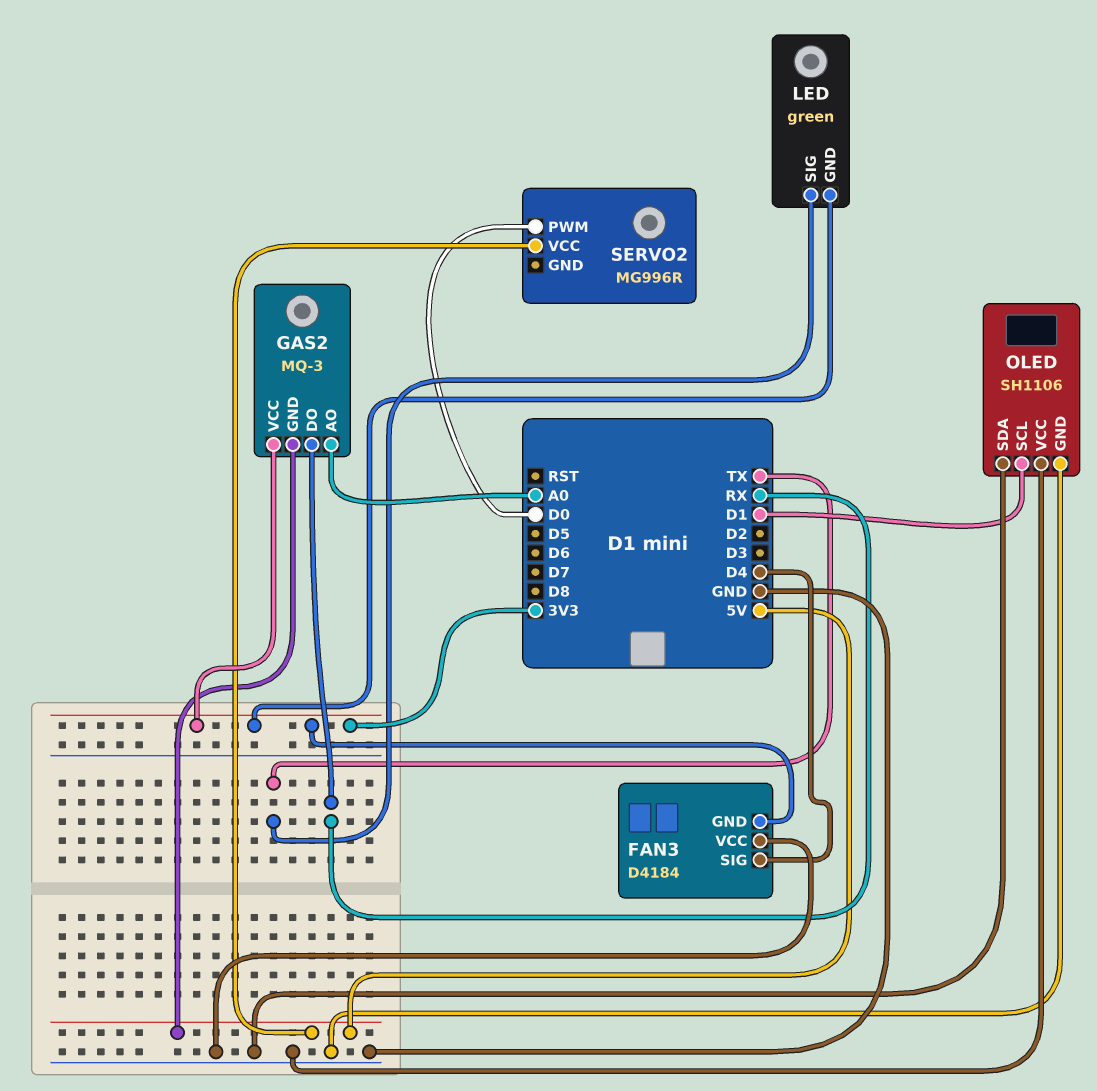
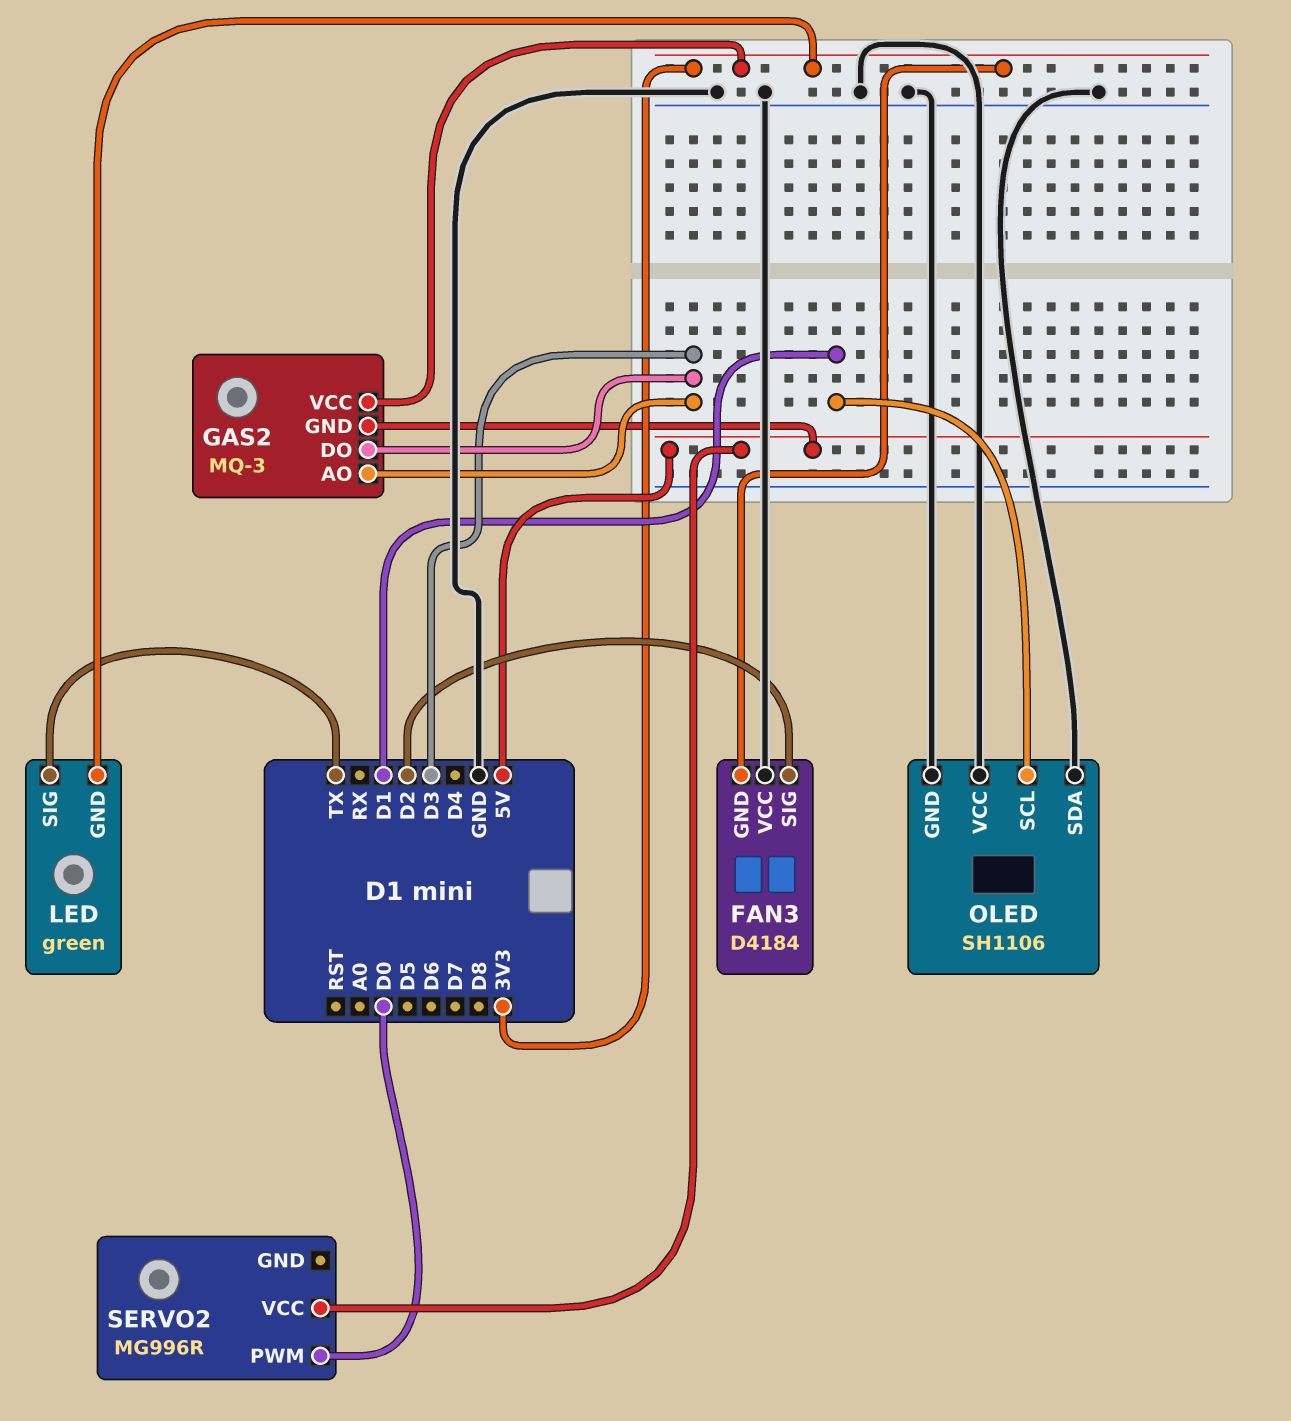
FAN3 pin SIG: D4 -> D2
GAS2 pin AO: A0 -> D3
GAS2 pin DO: RX -> D3

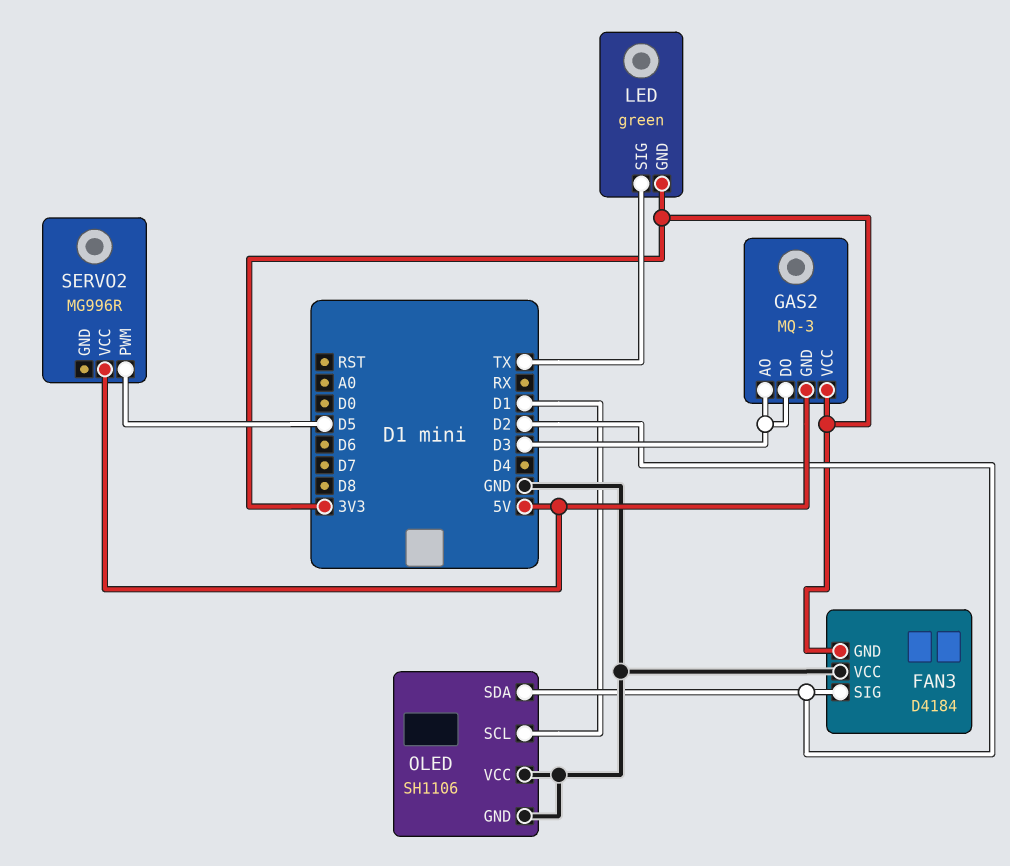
OLED pin SDA: GND -> D2
SERVO2 pin PWM: D0 -> D5

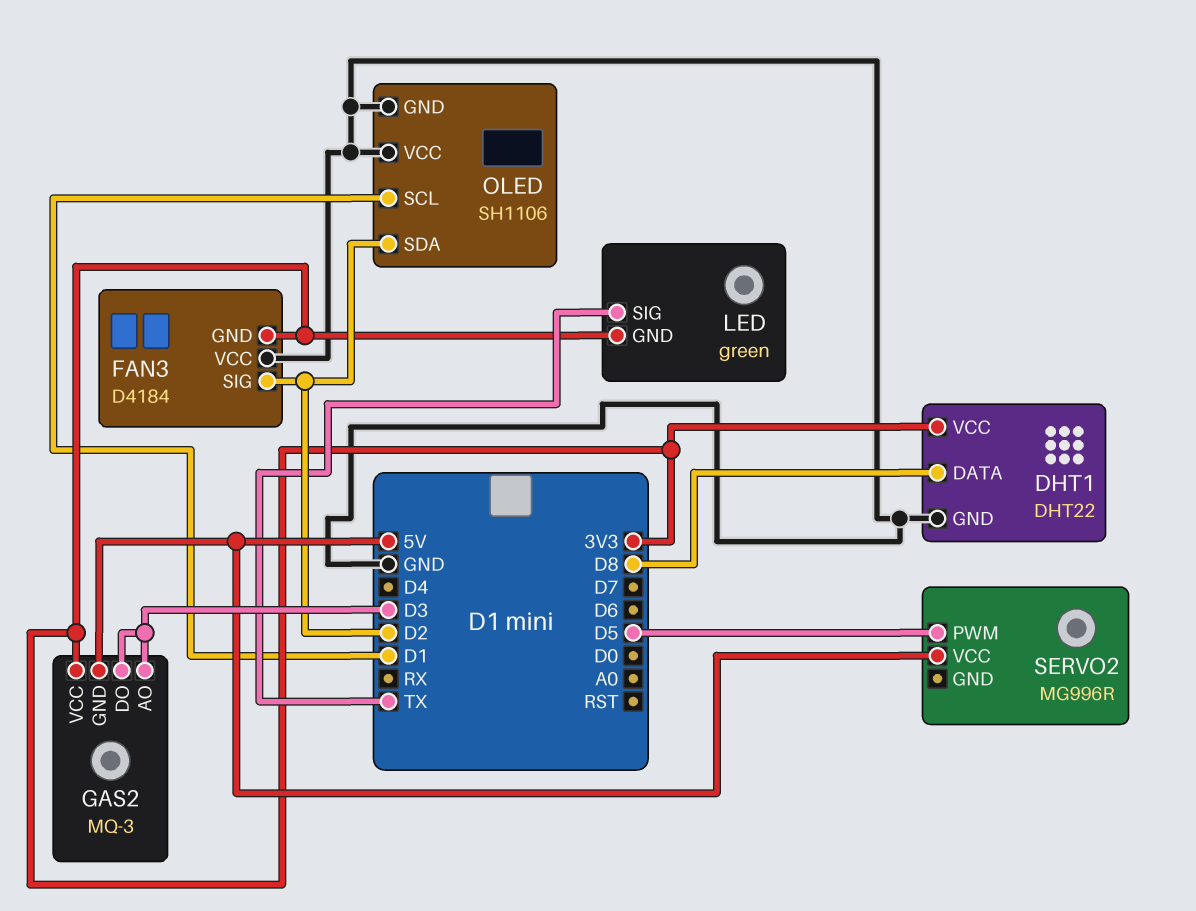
DHT1: none -> DHT22
DHT1 pin DATA: none -> D8
DHT1 pin GND: none -> GND
DHT1 pin VCC: none -> 3V3

